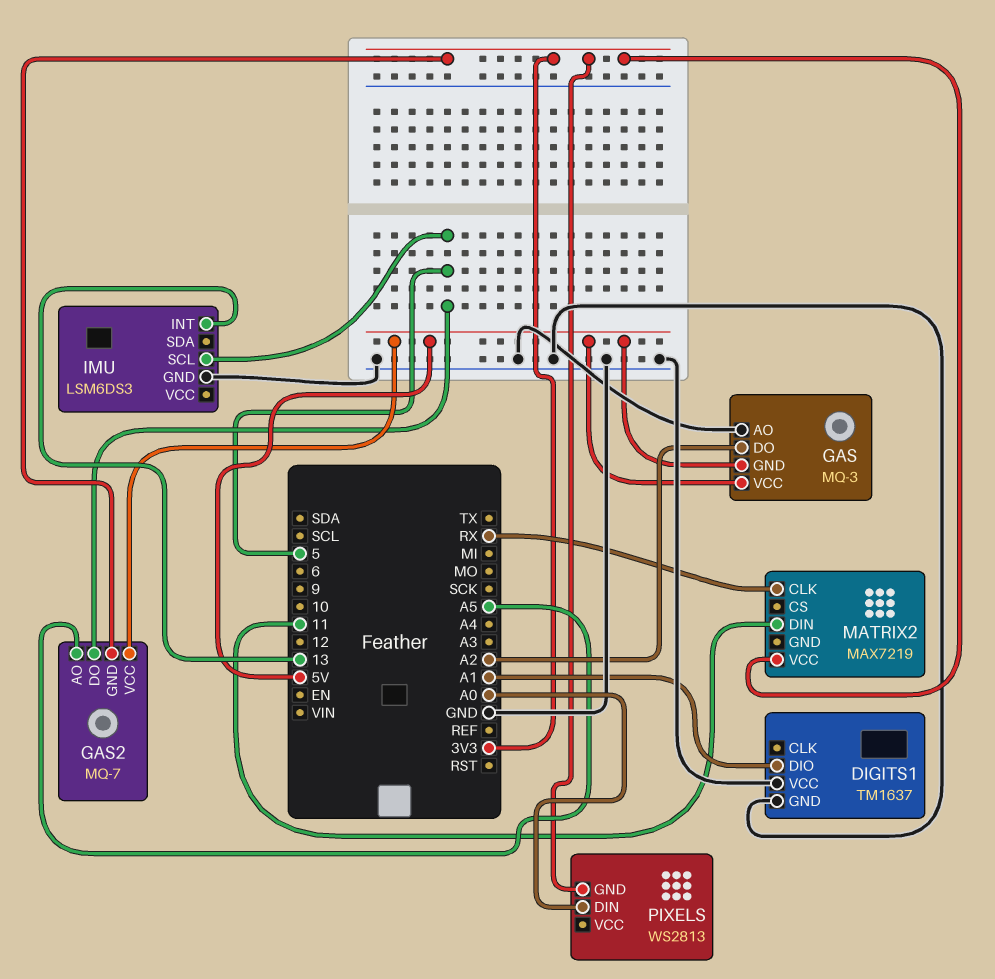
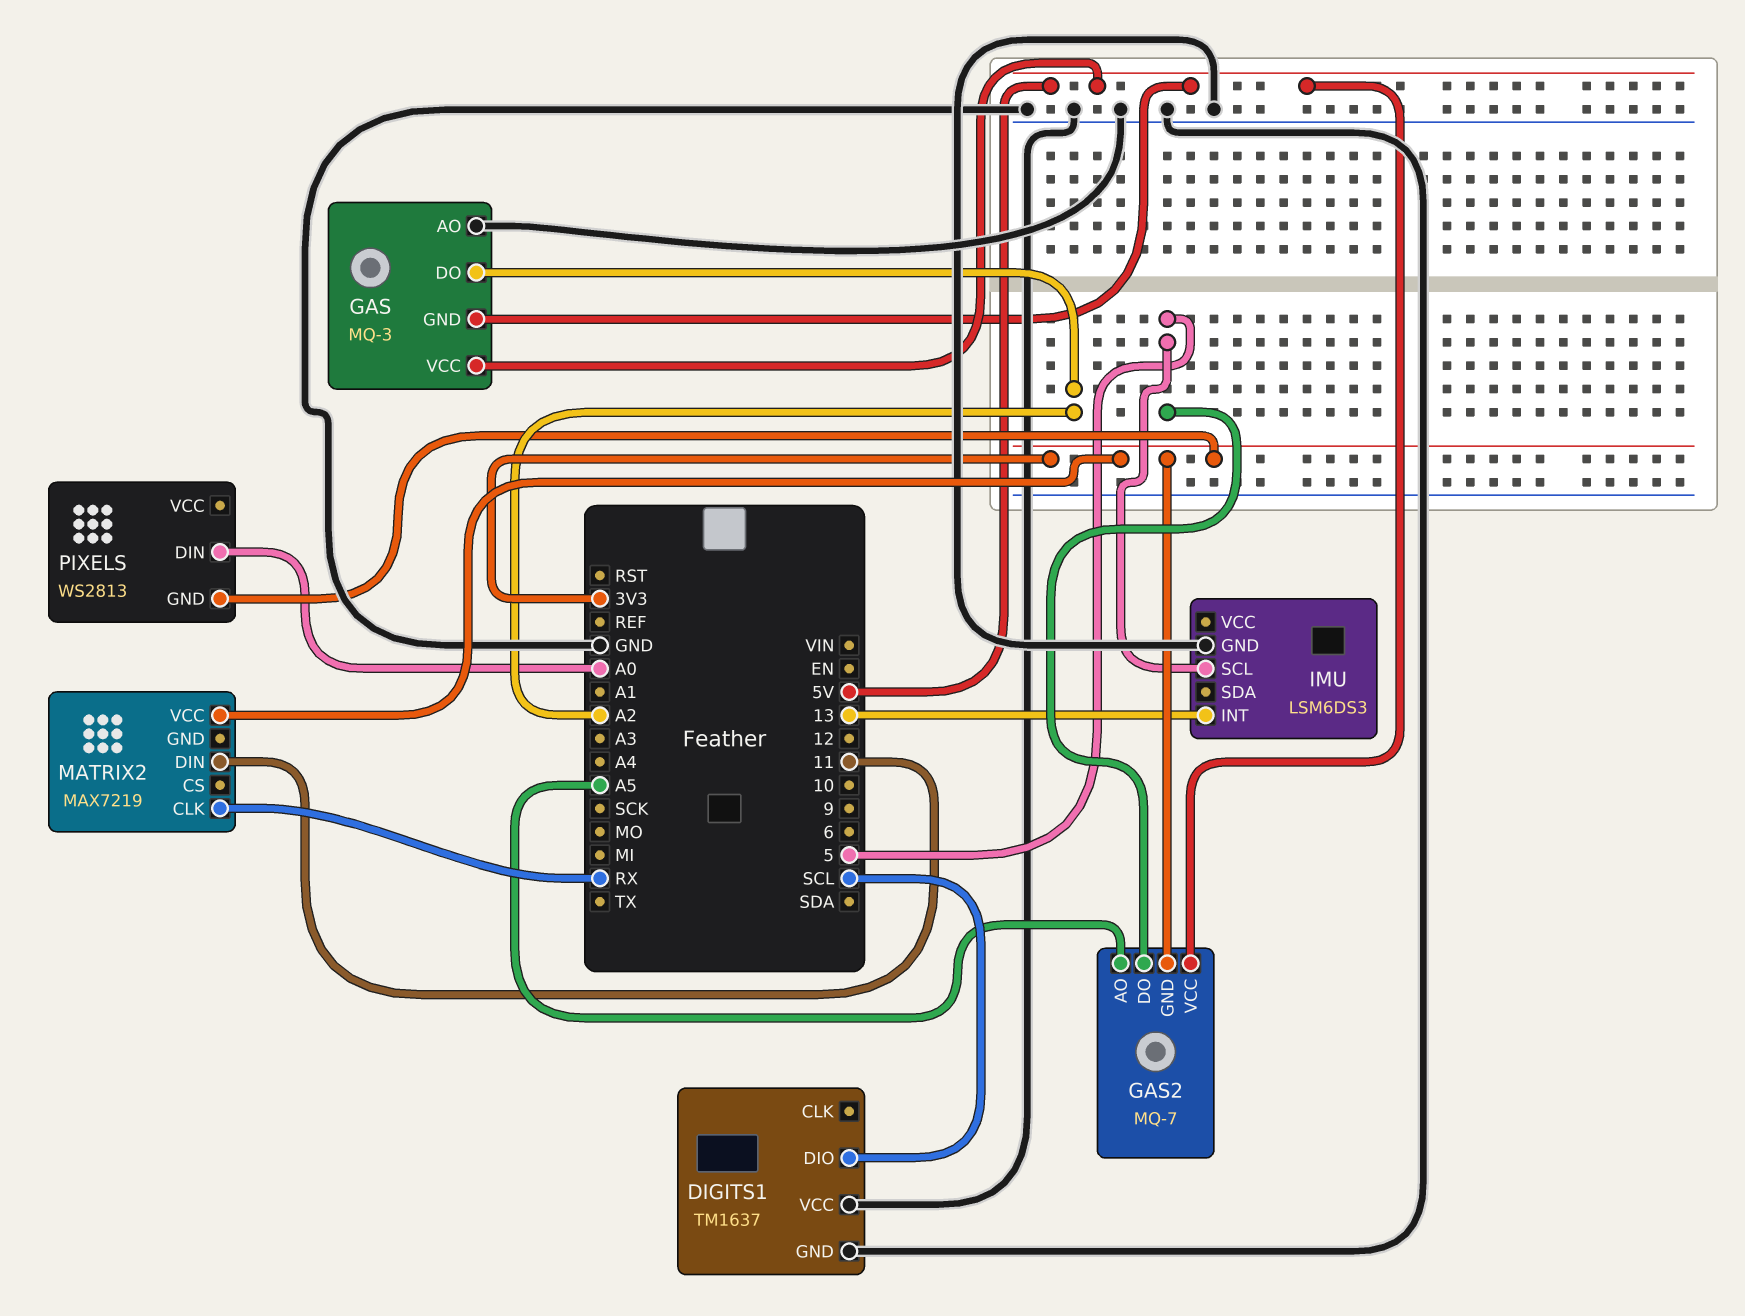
DIGITS1 pin DIO: A1 -> SCL

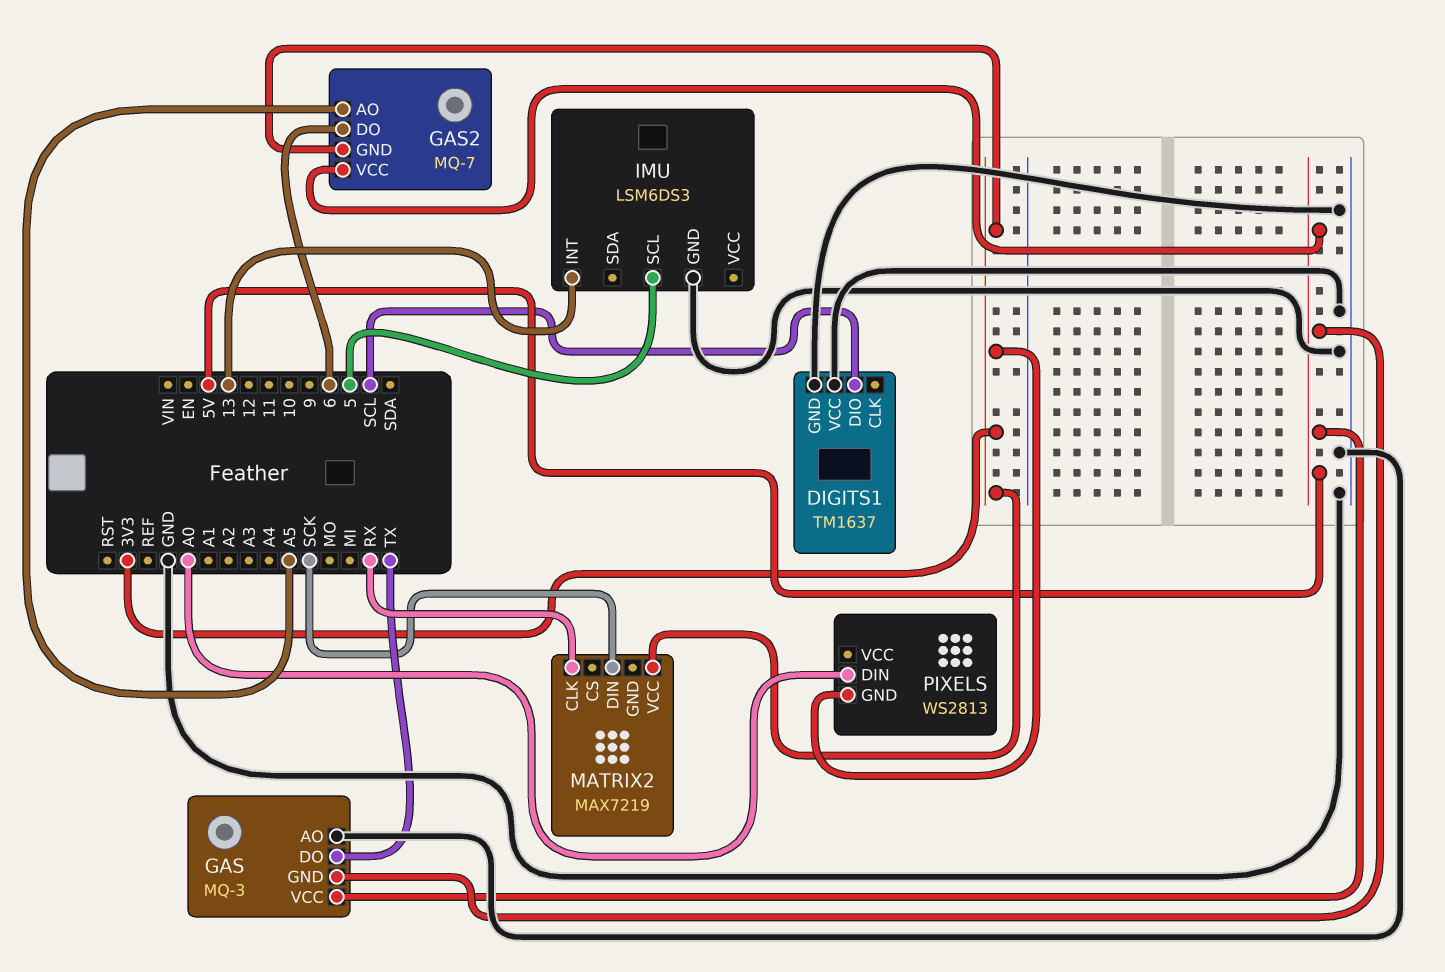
GAS pin DO: A2 -> TX
GAS2 pin DO: 5 -> 6
MATRIX2 pin DIN: 11 -> SCK

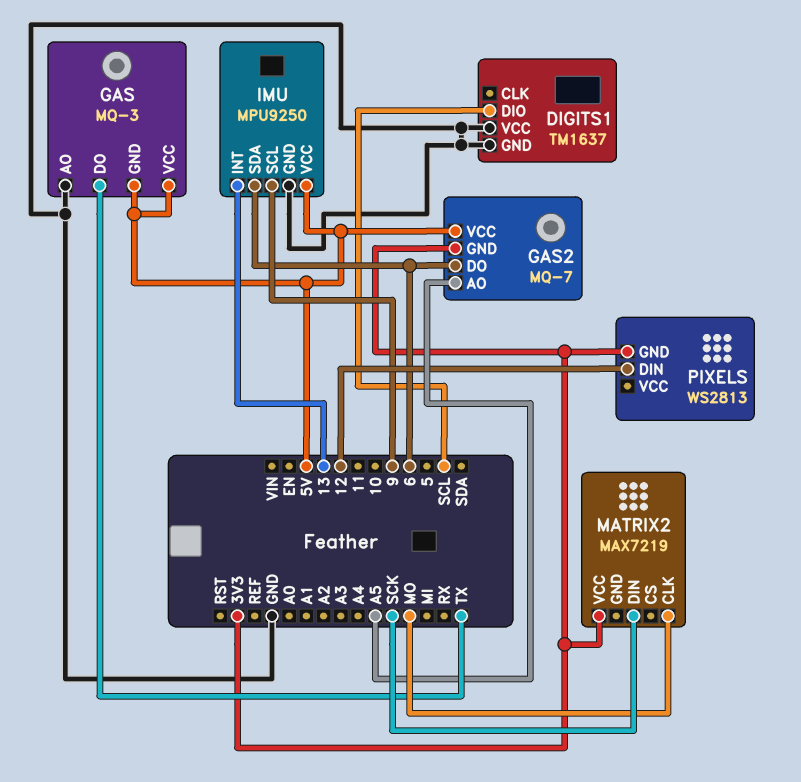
IMU: LSM6DS3 -> MPU9250
IMU pin SCL: 5 -> 9
IMU pin SDA: none -> 6
IMU pin VCC: none -> 5V
MATRIX2 pin CLK: RX -> MO
PIXELS pin DIN: A0 -> 12

